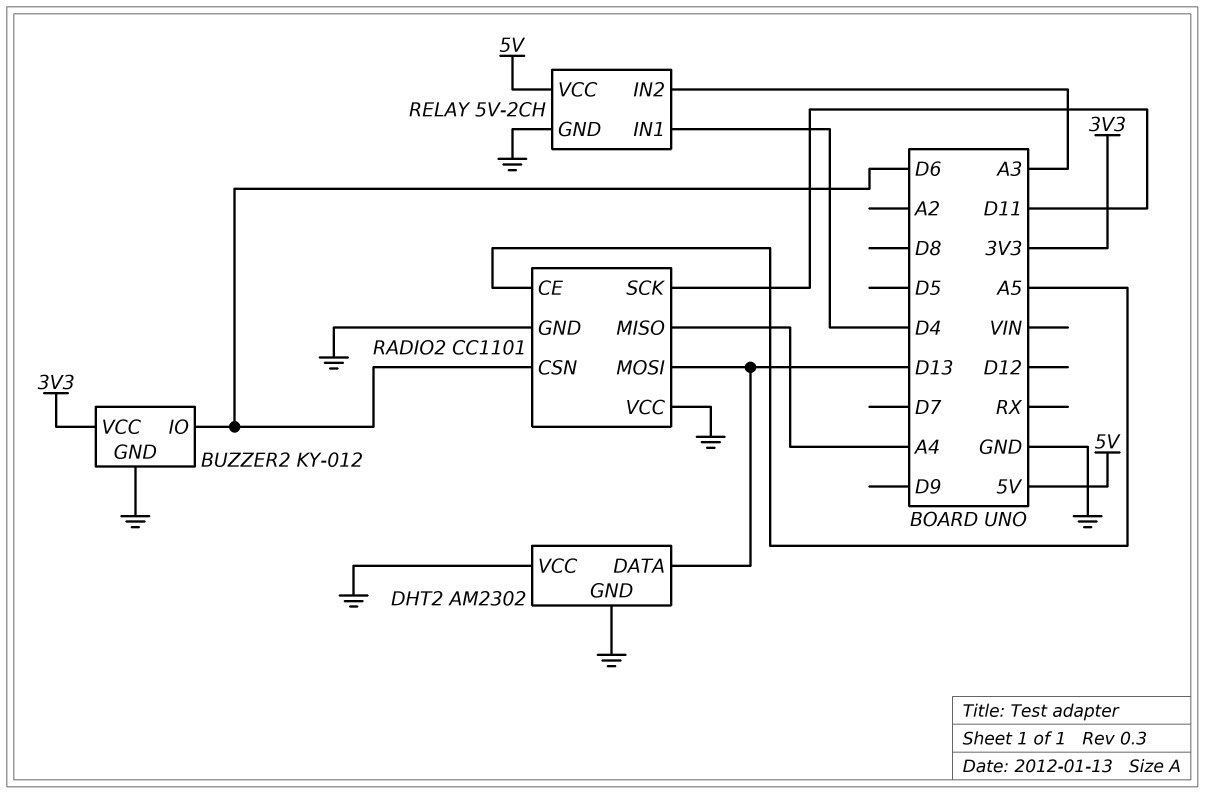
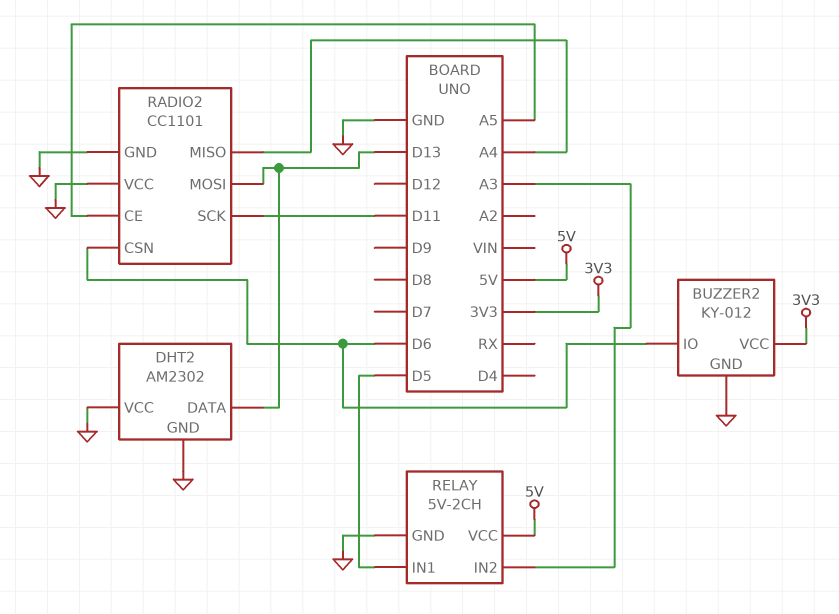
RELAY pin IN1: D4 -> D5

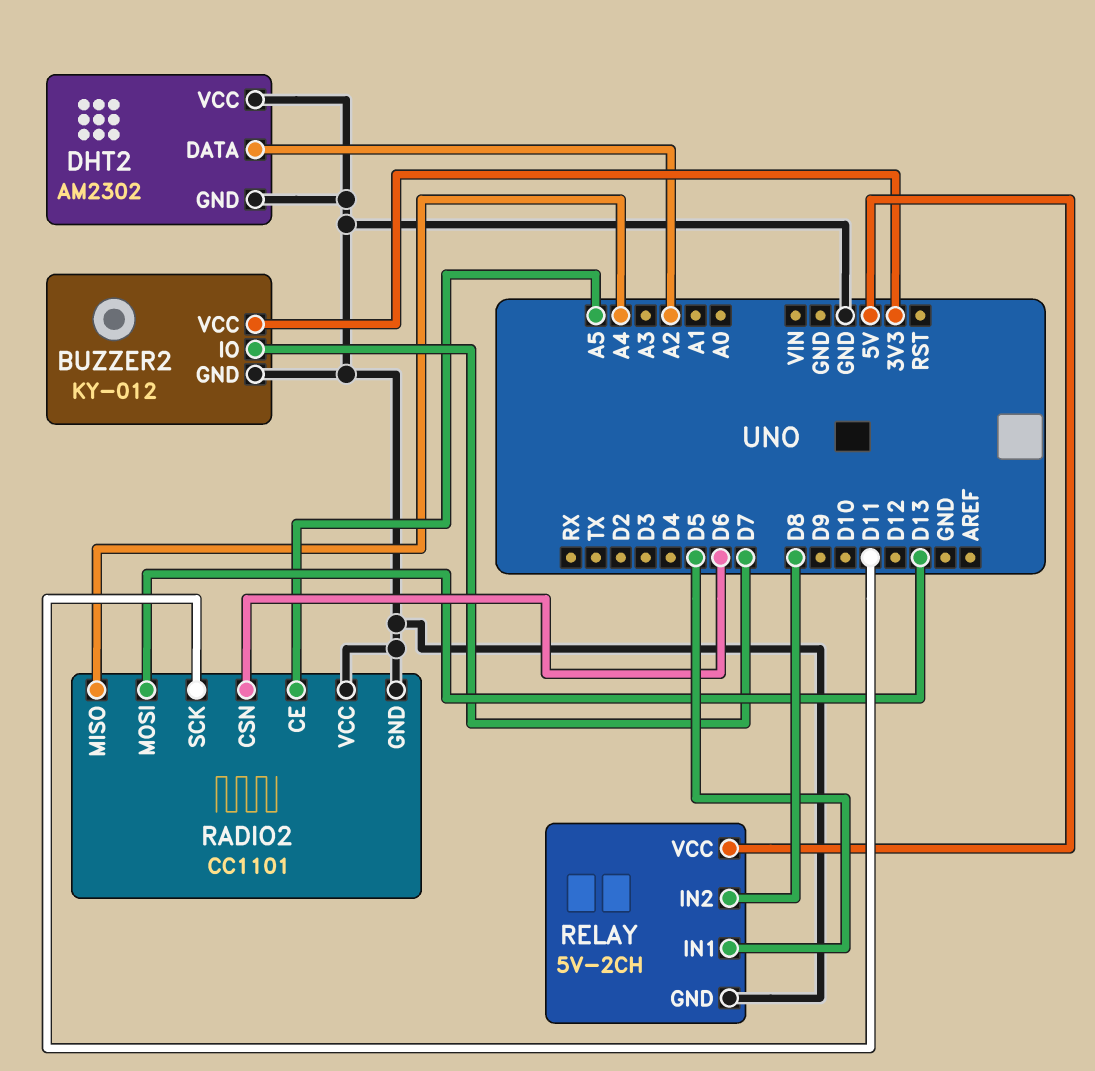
BUZZER2 pin IO: D6 -> D7
DHT2 pin DATA: D13 -> A2
RELAY pin IN2: A3 -> D8

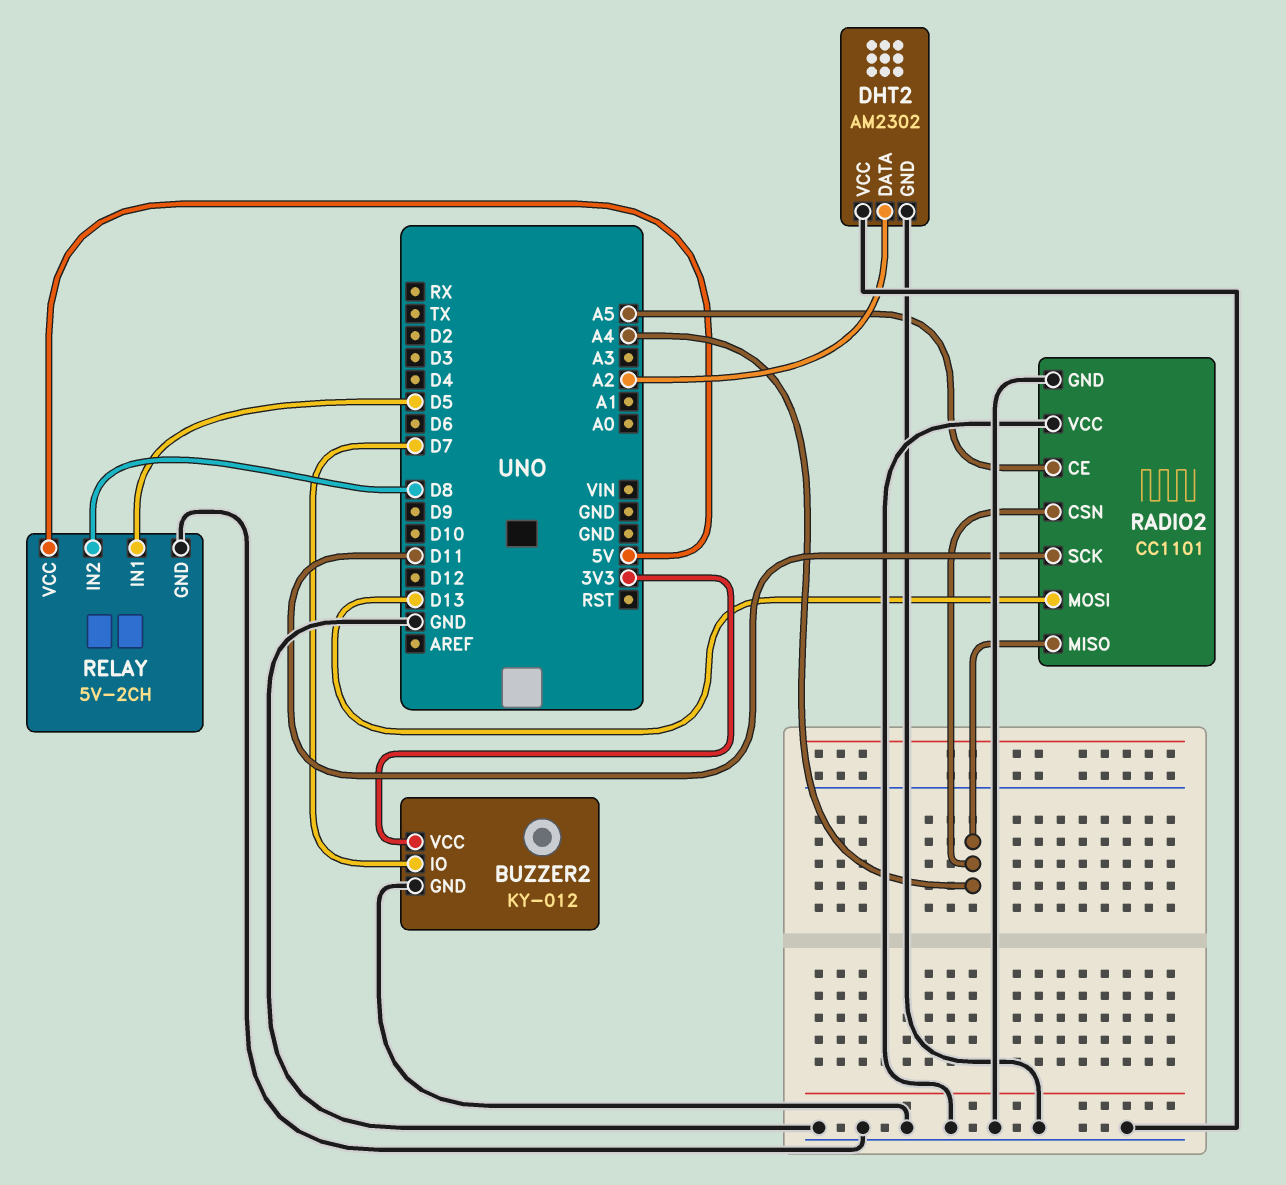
RADIO2 pin CSN: D6 -> A4

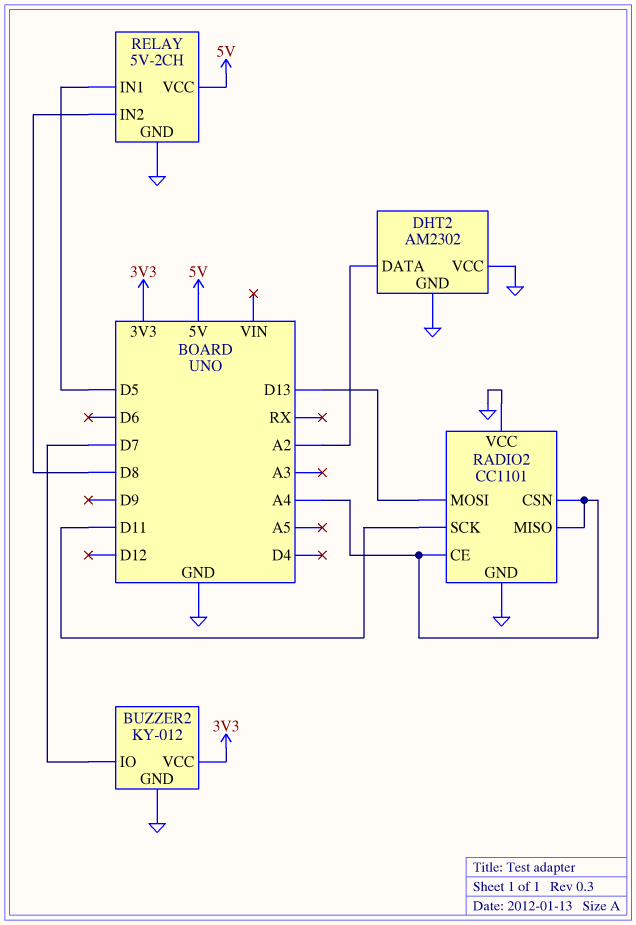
RADIO2 pin CE: A5 -> A4

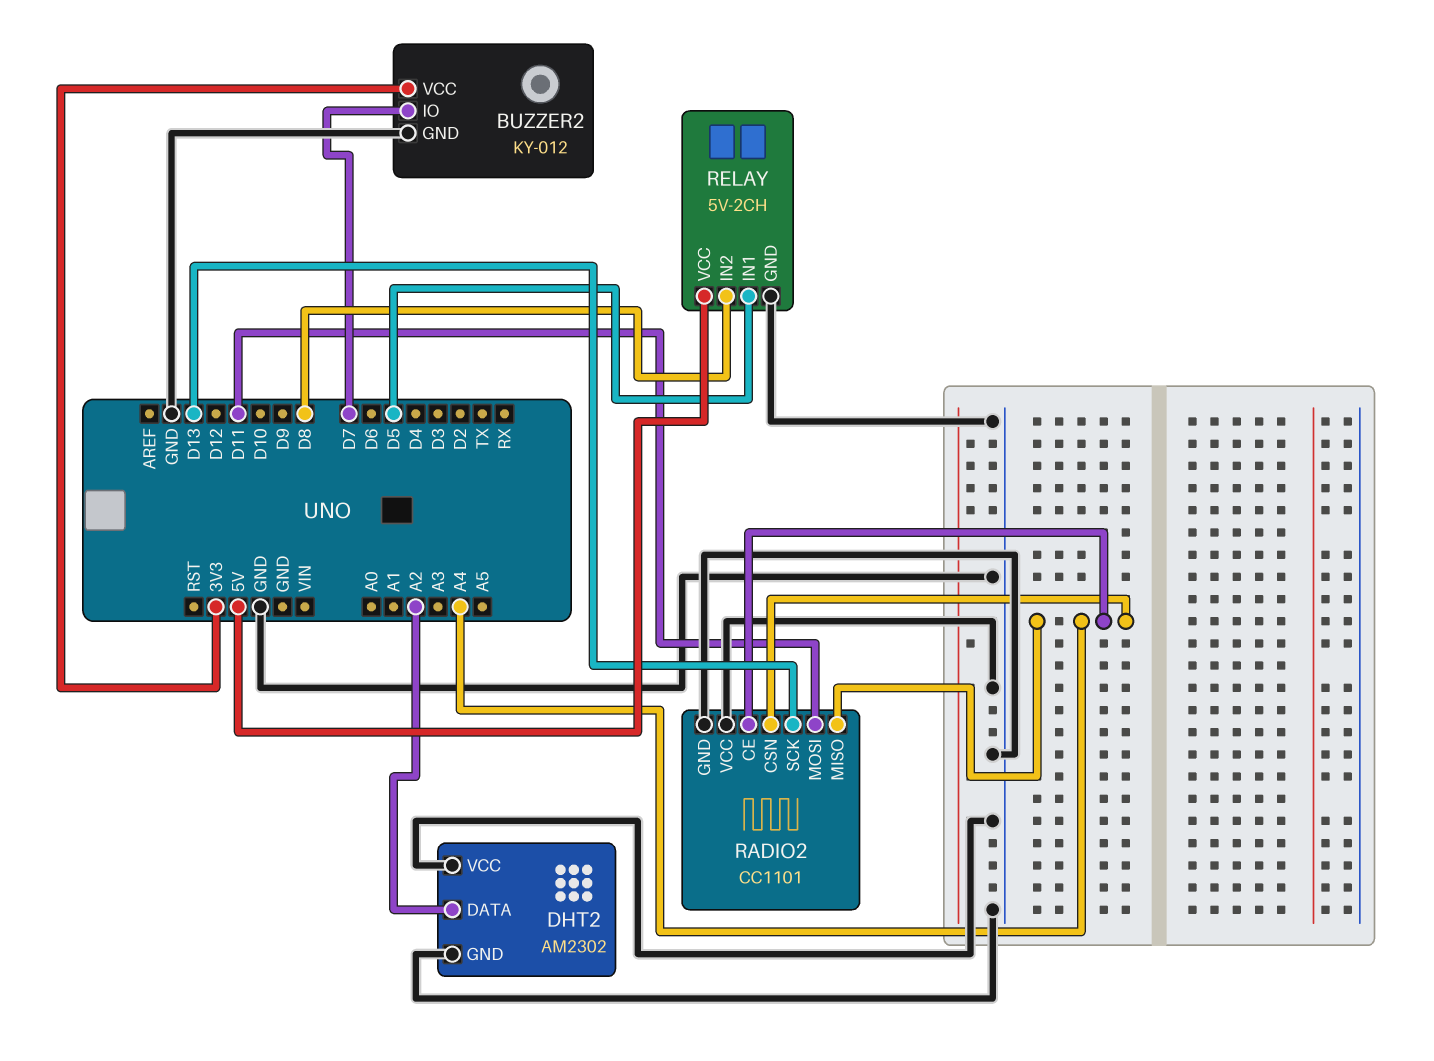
RADIO2 pin MOSI: D13 -> D11
RADIO2 pin SCK: D11 -> D13

